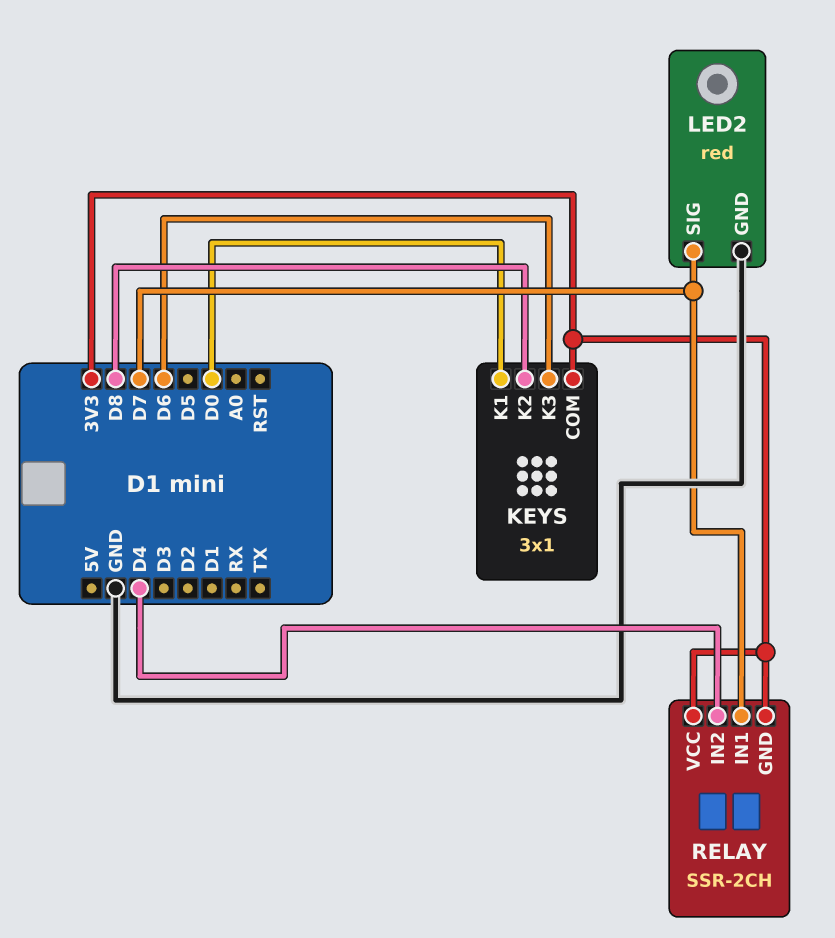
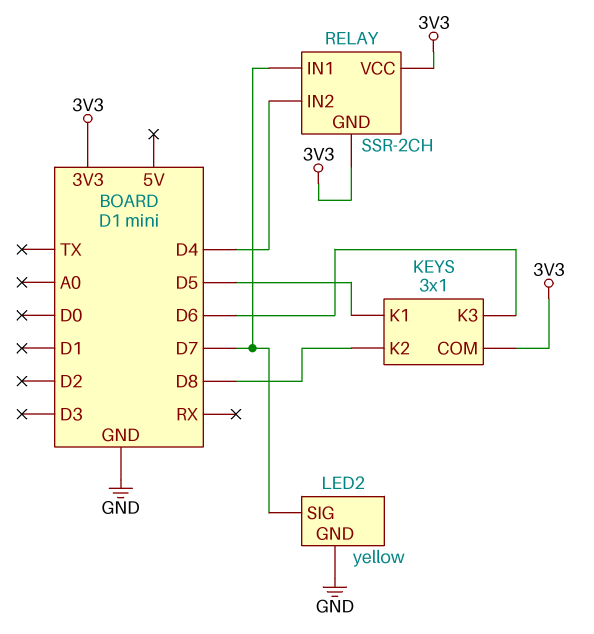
KEYS pin K1: D0 -> D5
LED2: red -> yellow

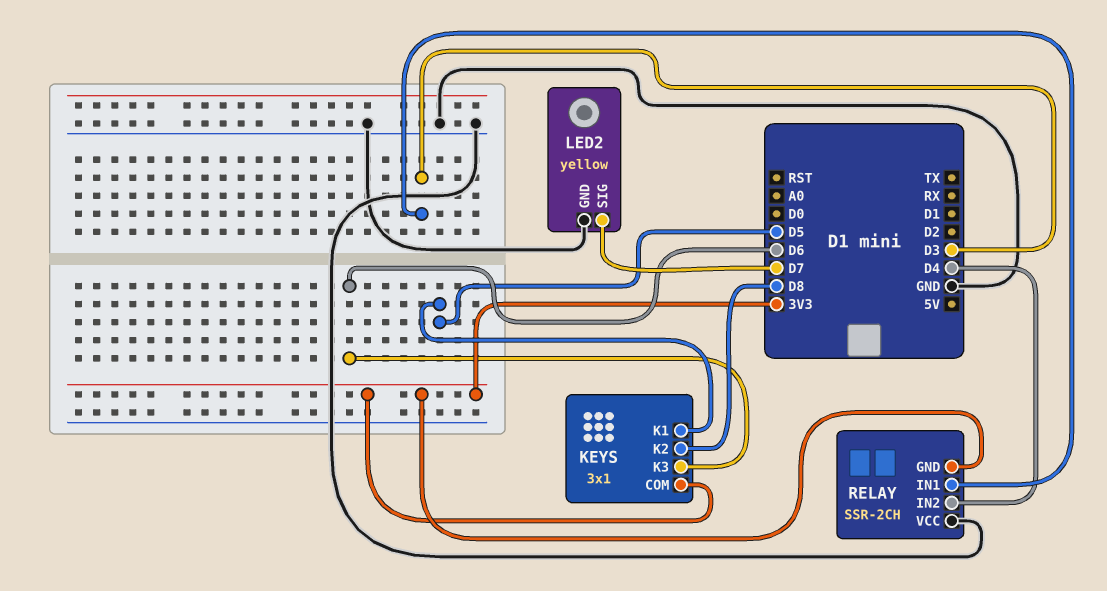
RELAY pin IN1: D7 -> D3
RELAY pin VCC: 3V3 -> GND

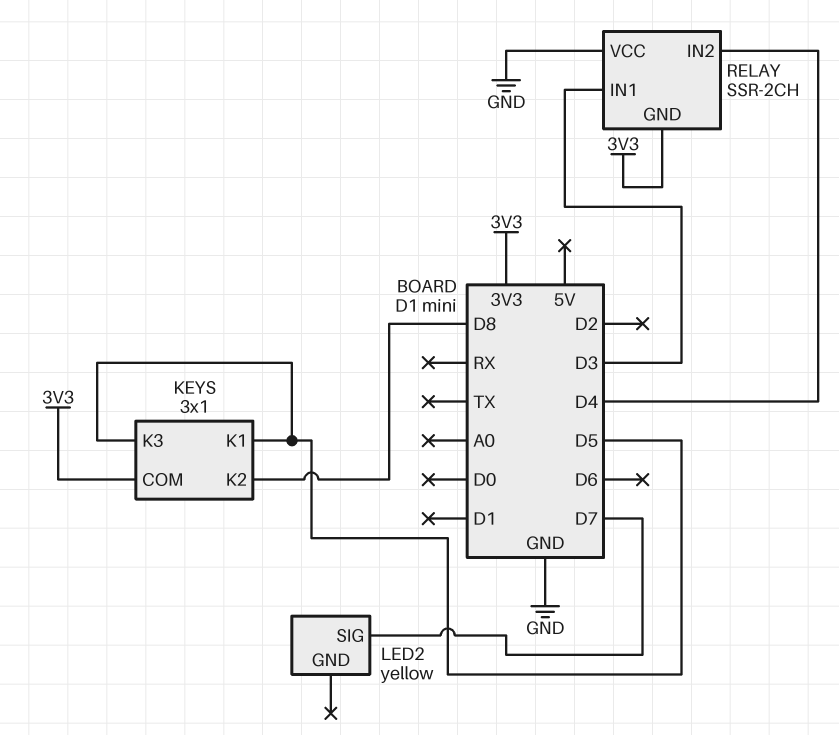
KEYS pin K3: D6 -> D5
LED2 pin GND: GND -> none

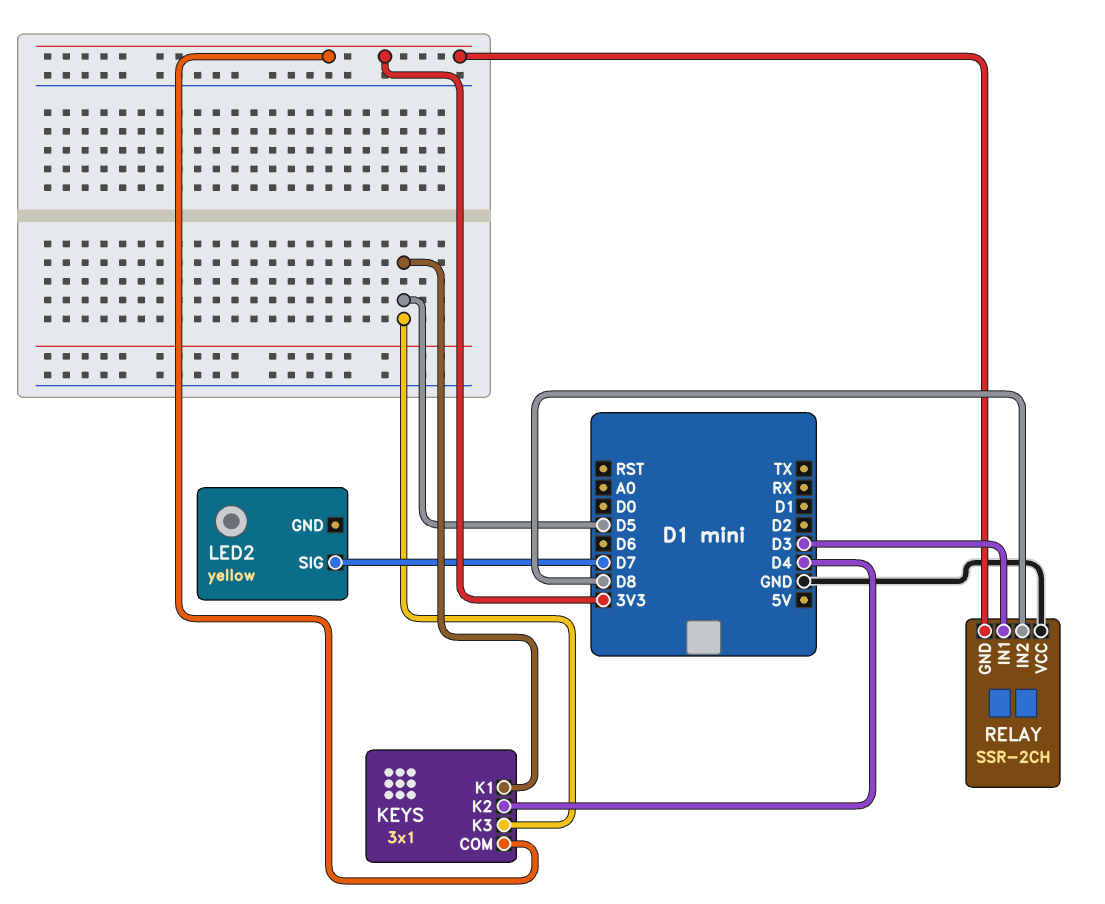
KEYS pin K2: D8 -> D4
RELAY pin IN2: D4 -> D8

